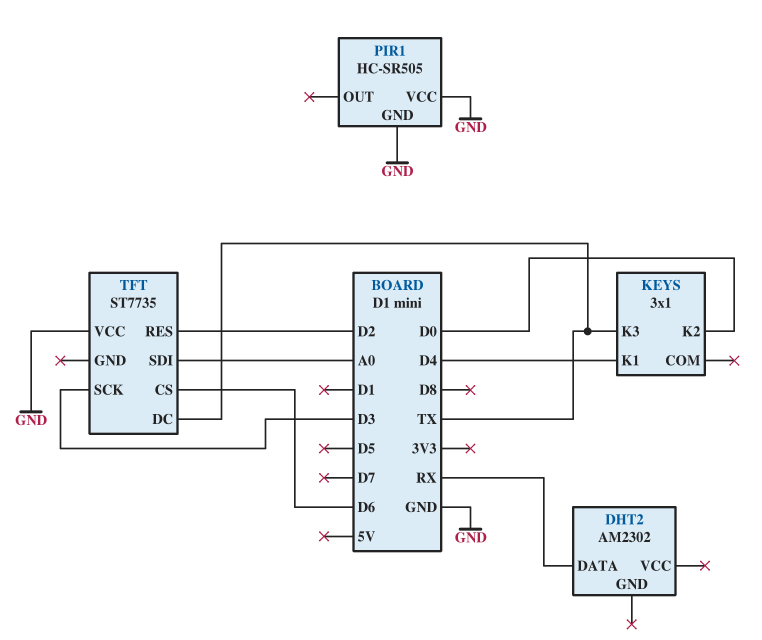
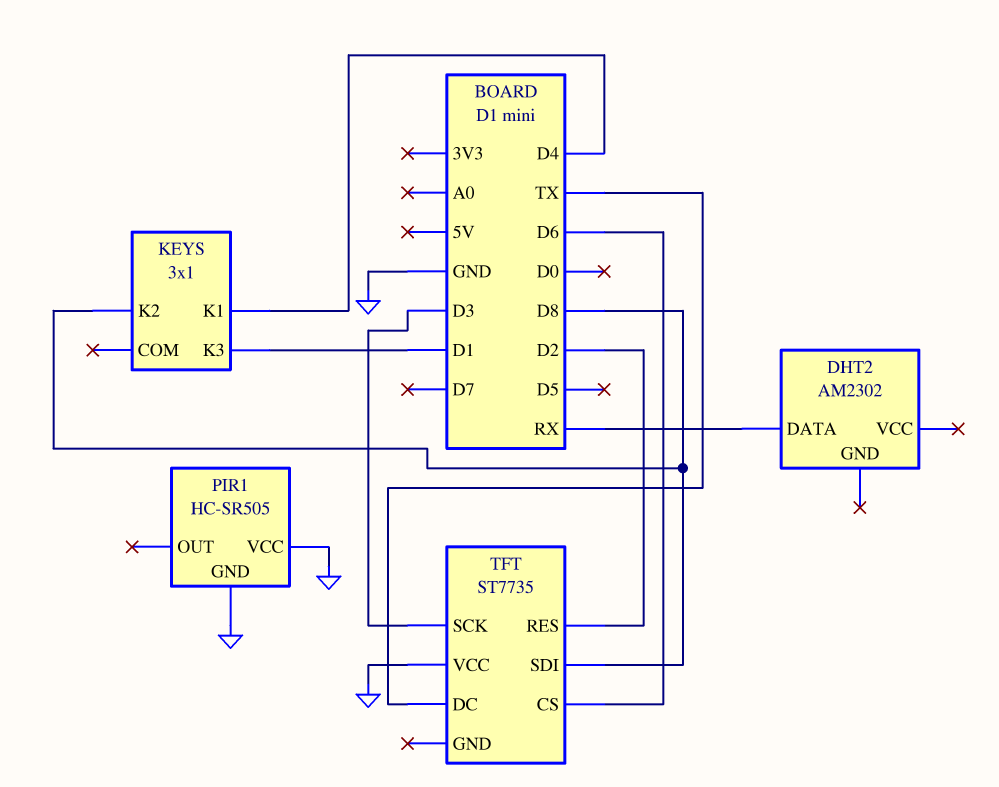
KEYS pin K2: D0 -> D8
KEYS pin K3: TX -> D1
TFT pin SDI: A0 -> D8

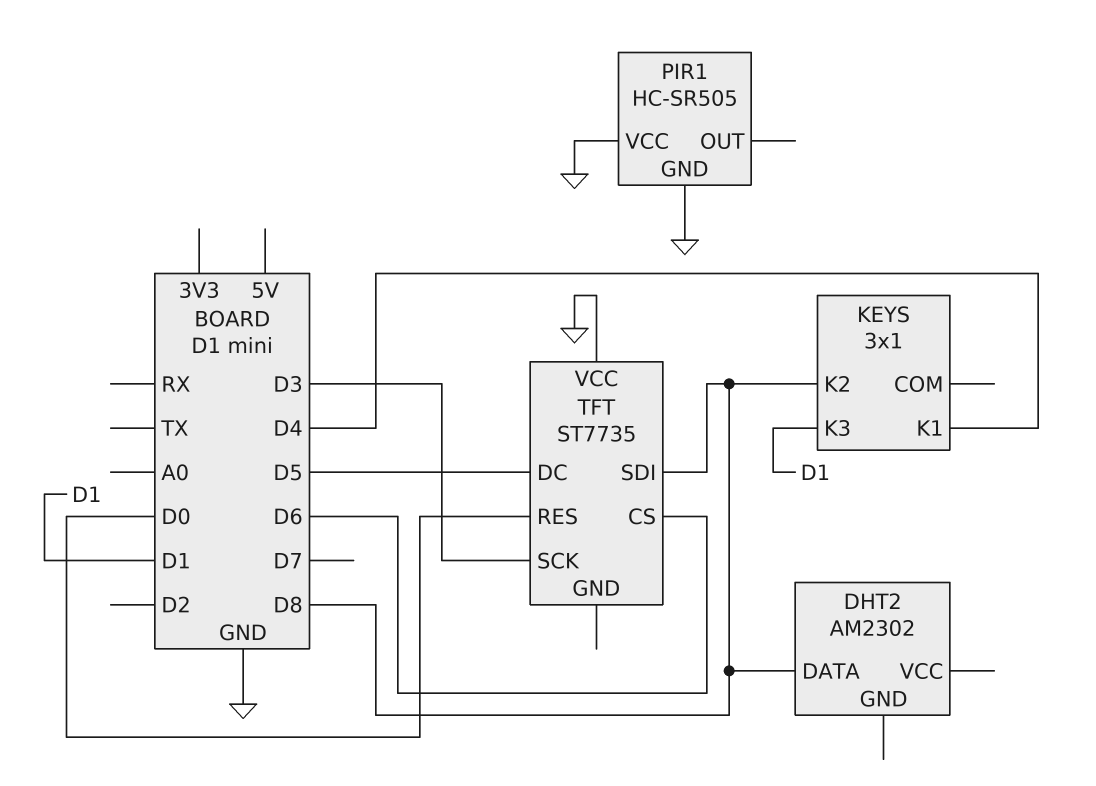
DHT2 pin DATA: RX -> D8
TFT pin DC: TX -> D5
TFT pin RES: D2 -> D0

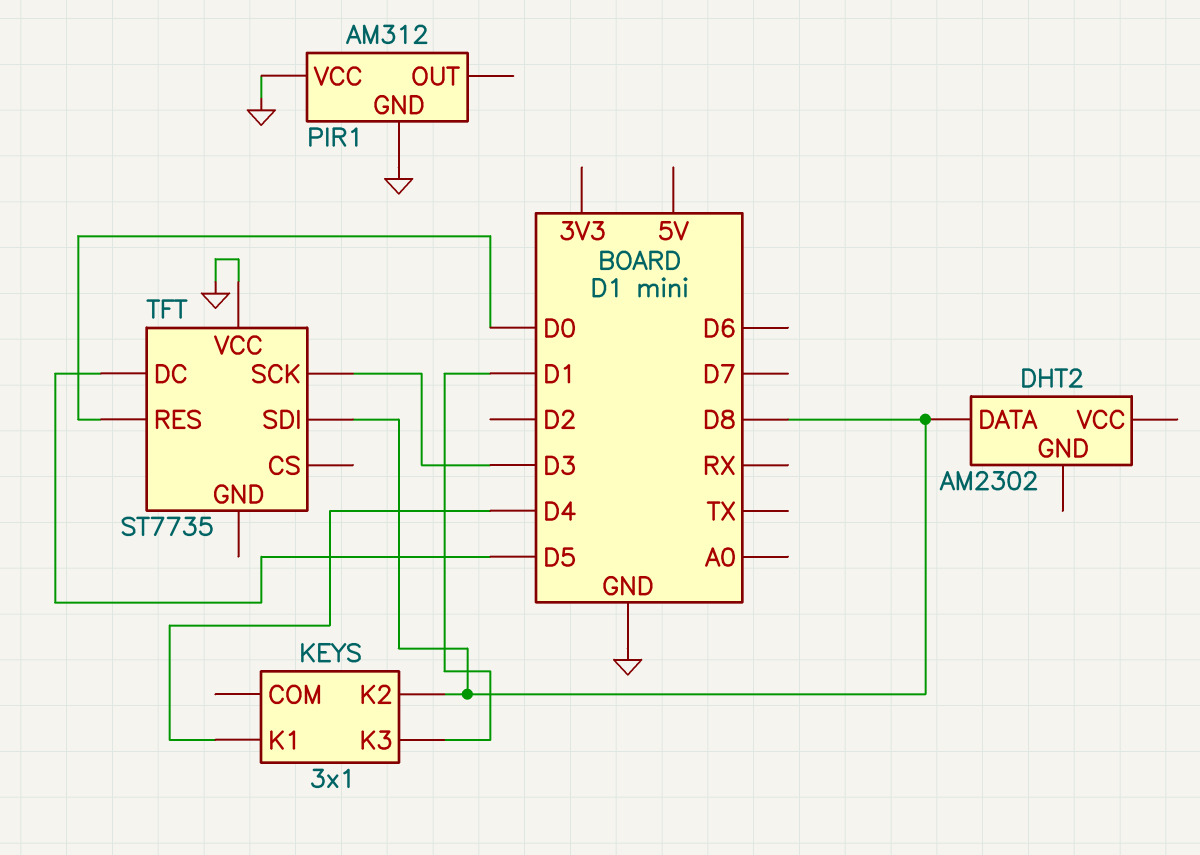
PIR1: HC-SR505 -> AM312
TFT pin CS: D6 -> none

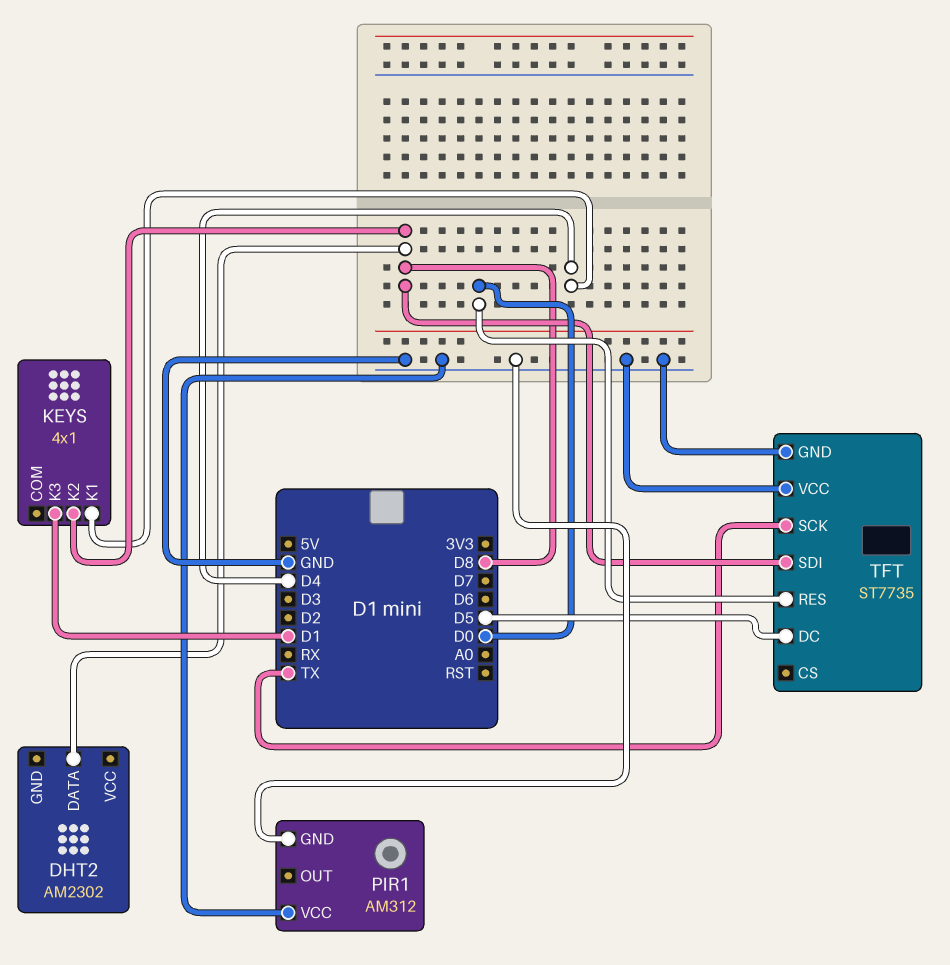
KEYS: 3x1 -> 4x1
TFT pin GND: none -> GND
TFT pin SCK: D3 -> TX

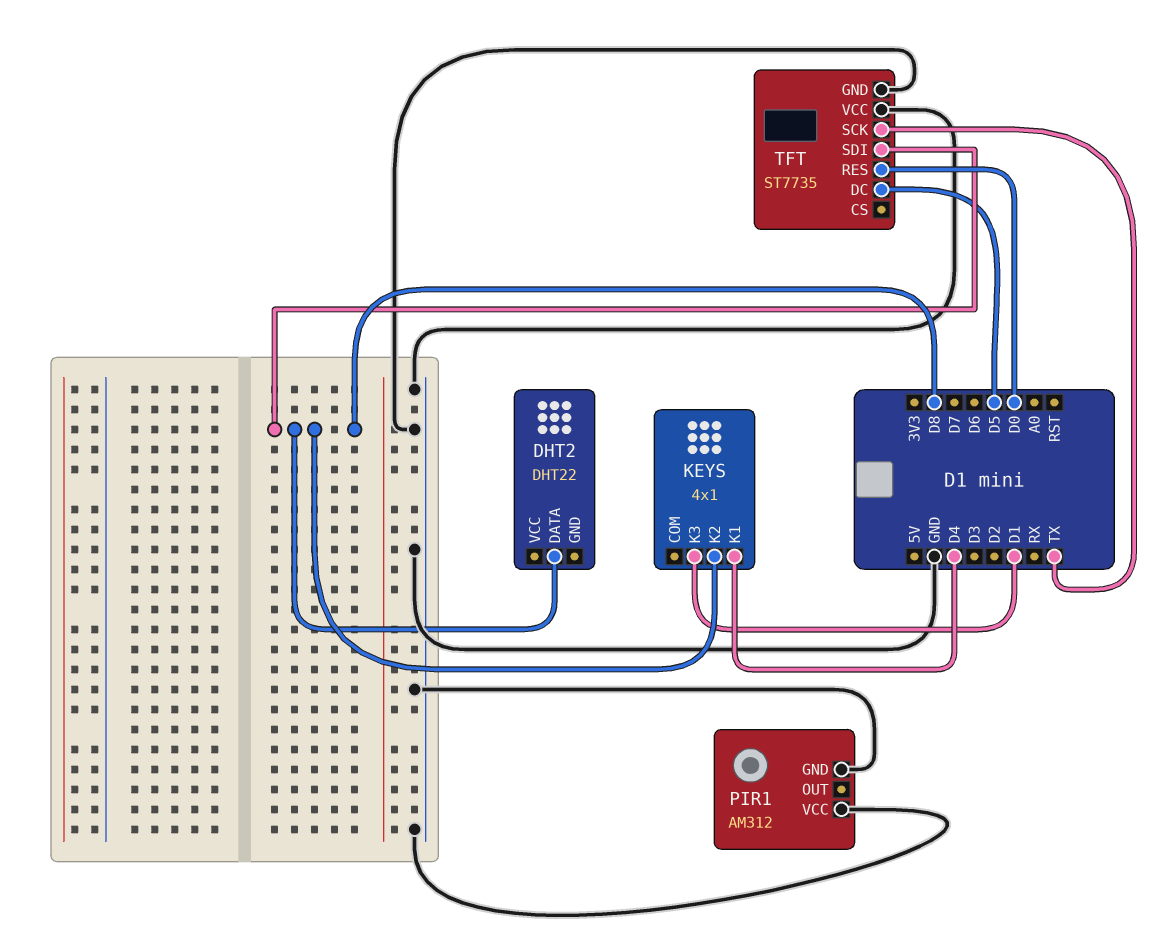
DHT2: AM2302 -> DHT22

